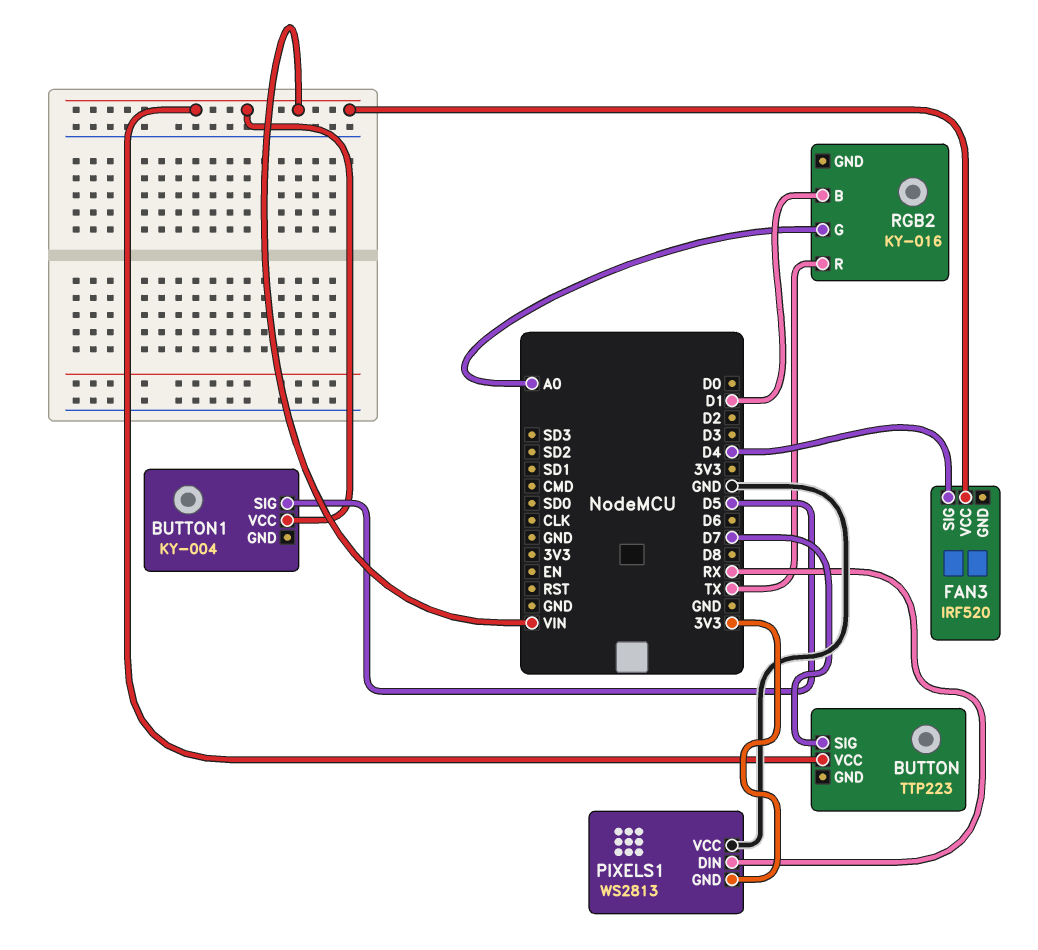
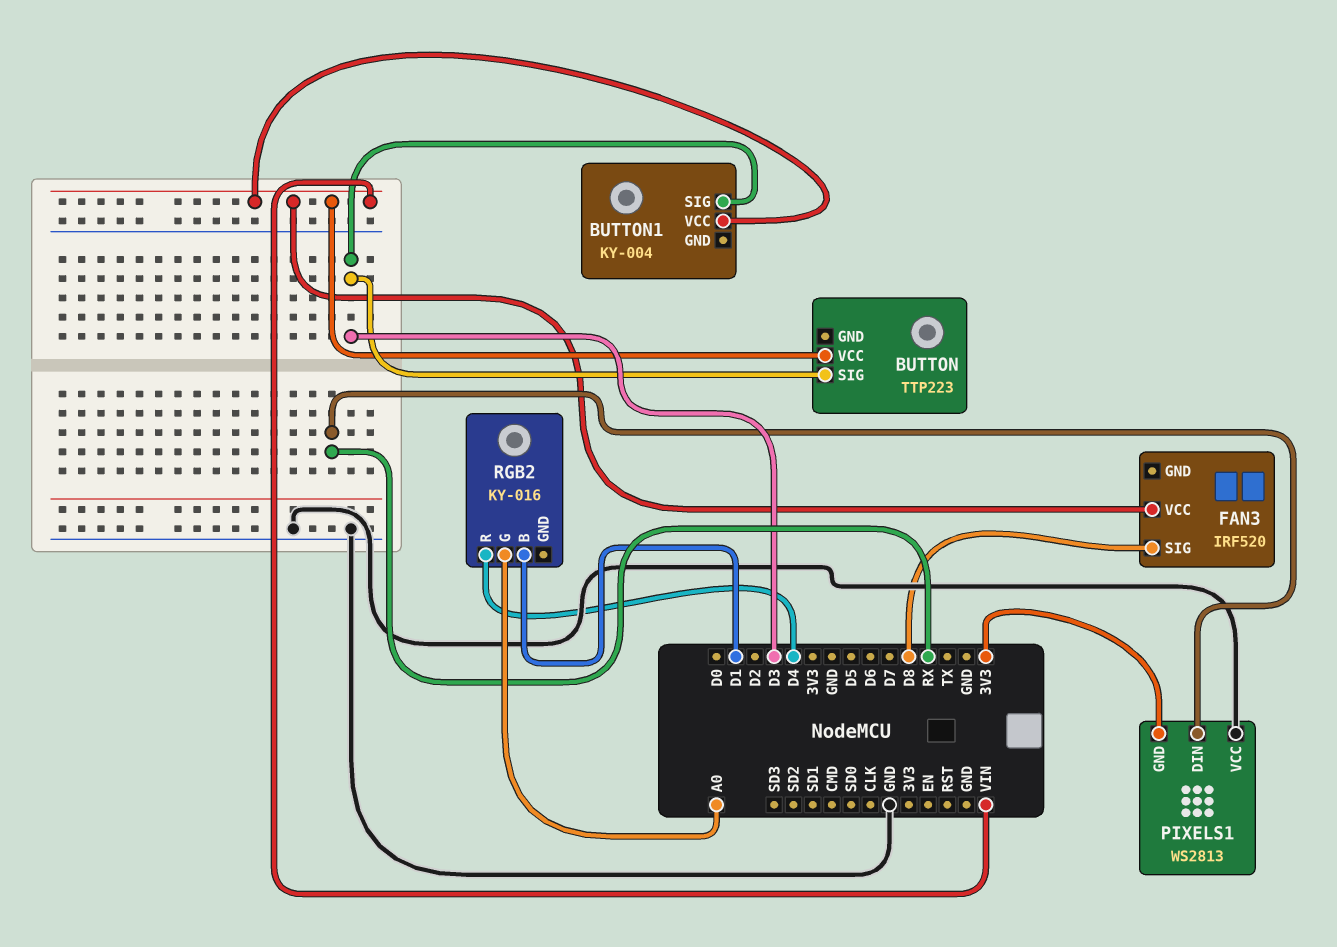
BUTTON pin SIG: D7 -> D3
BUTTON1 pin SIG: D5 -> D3
FAN3 pin SIG: D4 -> D8
RGB2 pin R: TX -> D4

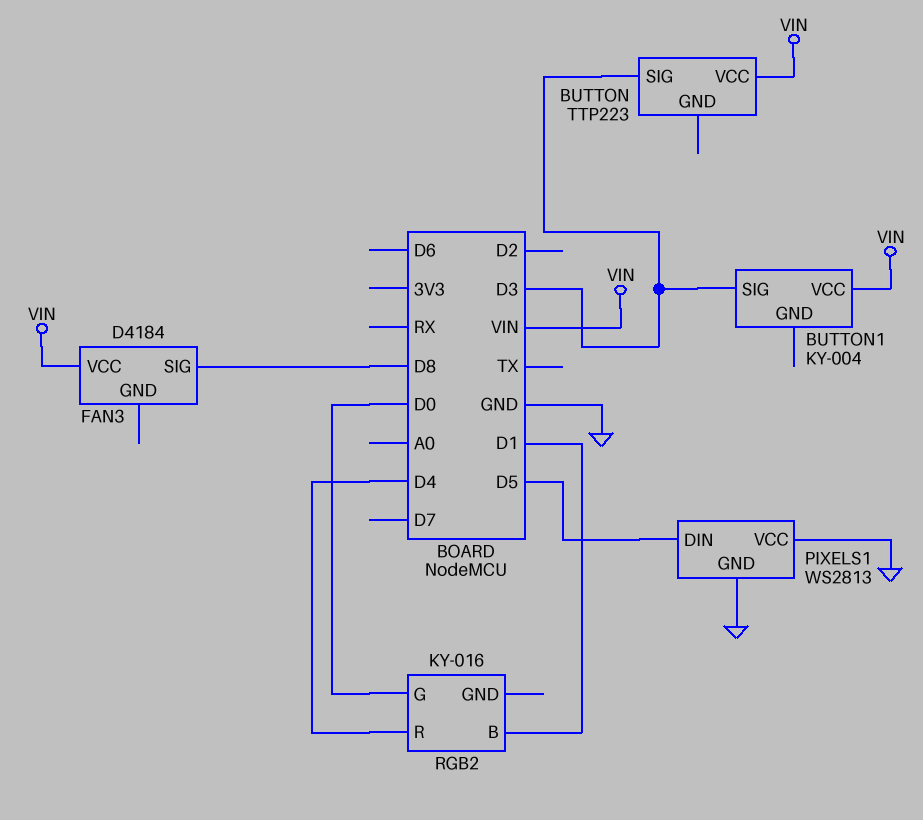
FAN3: IRF520 -> D4184
PIXELS1 pin DIN: RX -> D5
PIXELS1 pin GND: 3V3 -> GND
RGB2 pin G: A0 -> D0

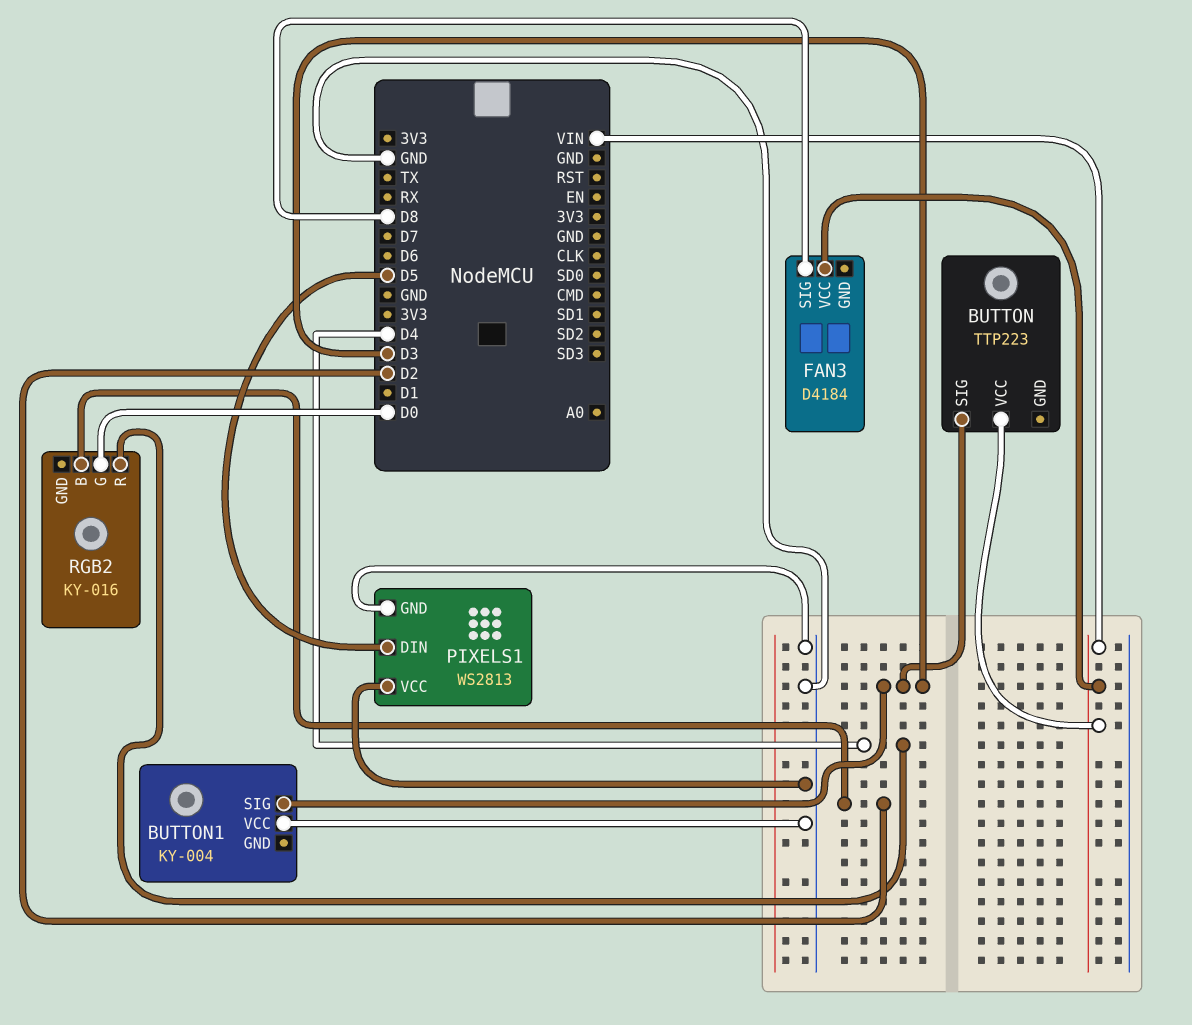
BUTTON1 pin VCC: VIN -> GND
RGB2 pin B: D1 -> D2

